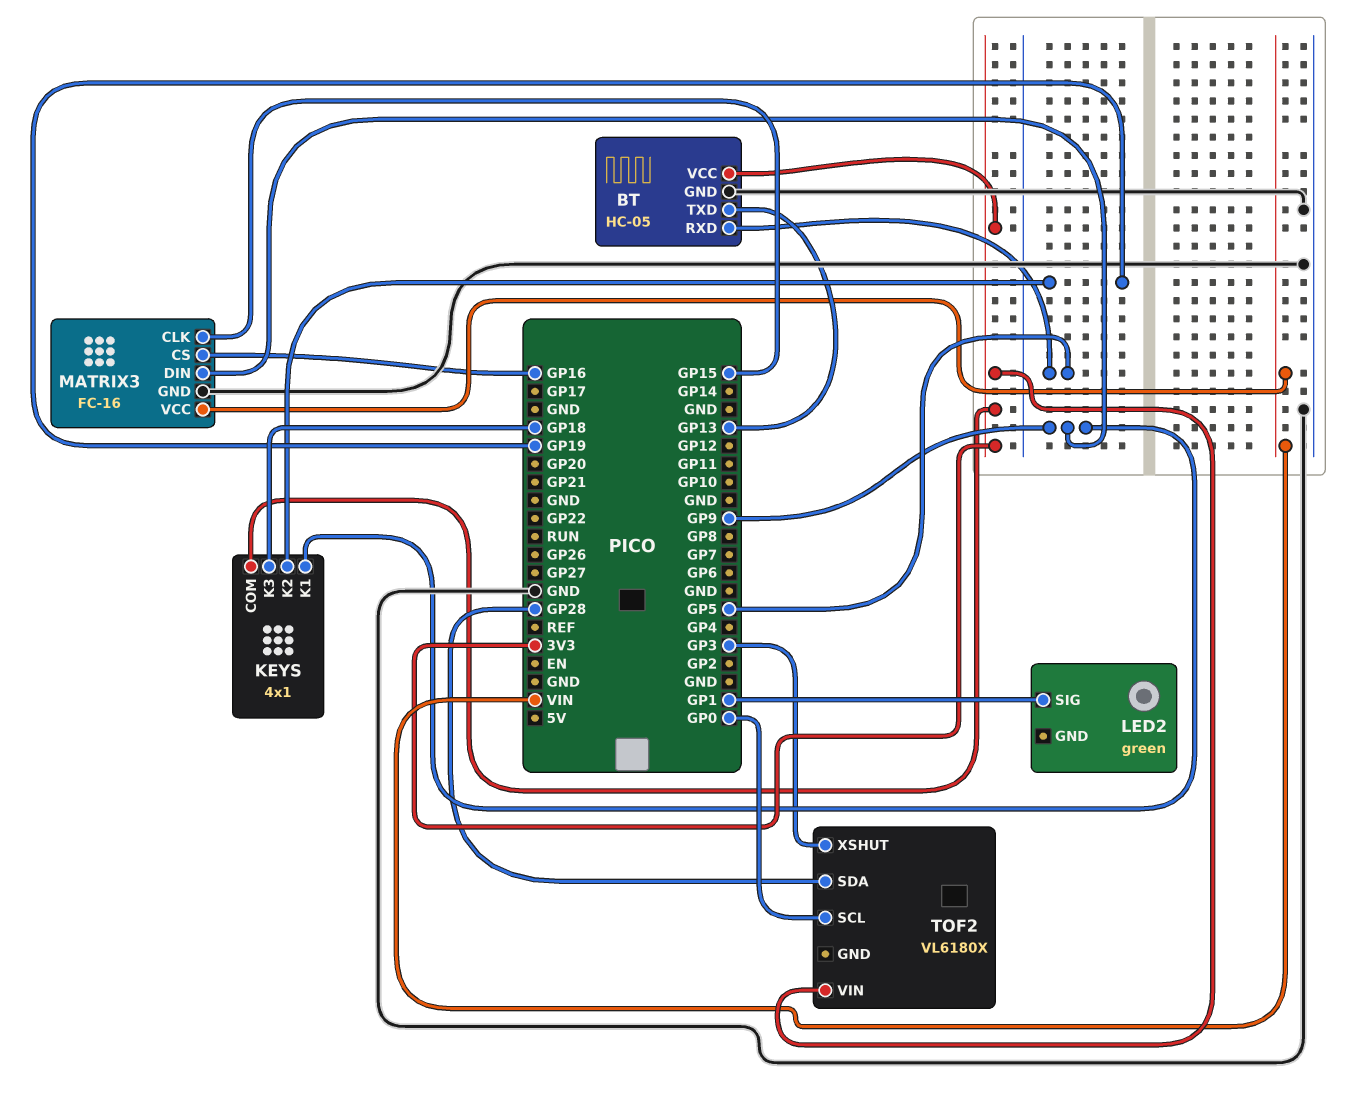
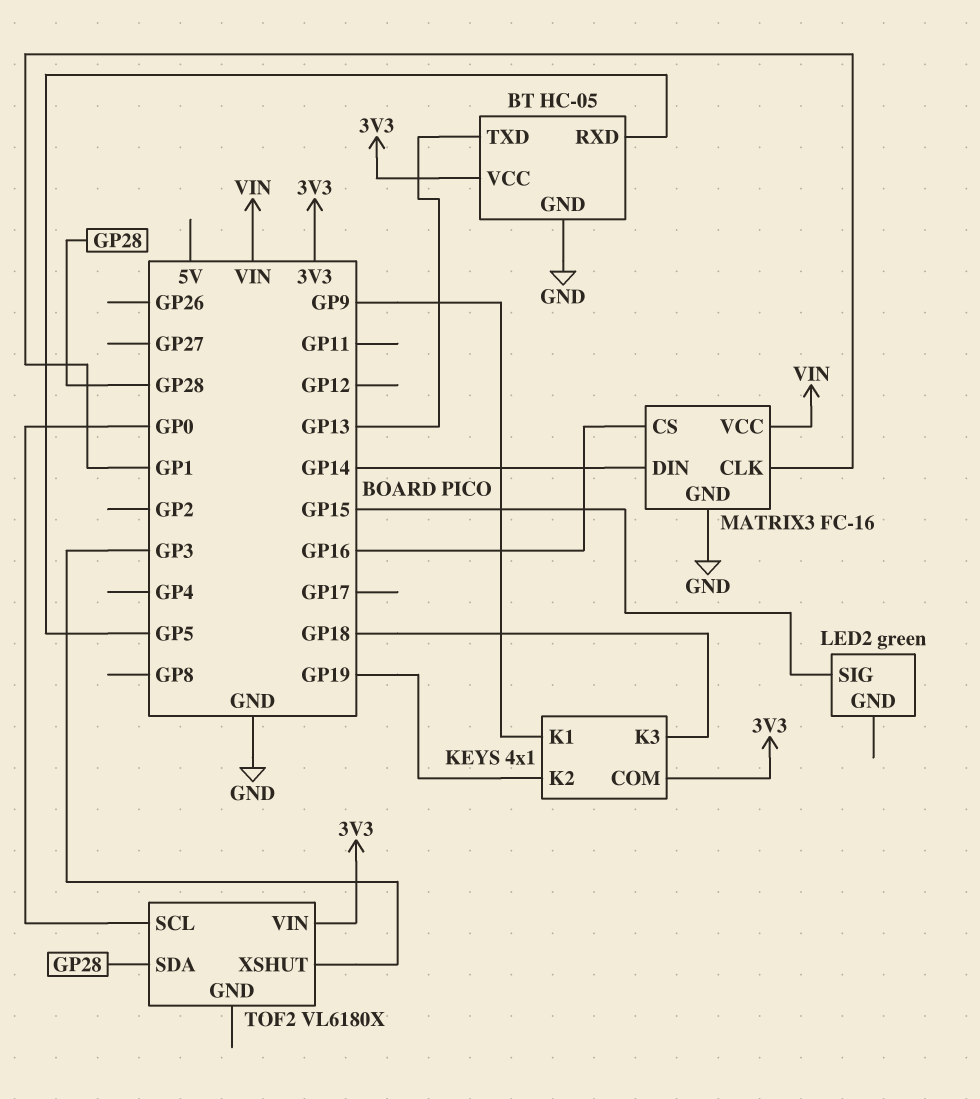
LED2 pin SIG: GP1 -> GP15
MATRIX3 pin CLK: GP15 -> GP1
MATRIX3 pin DIN: GP9 -> GP14

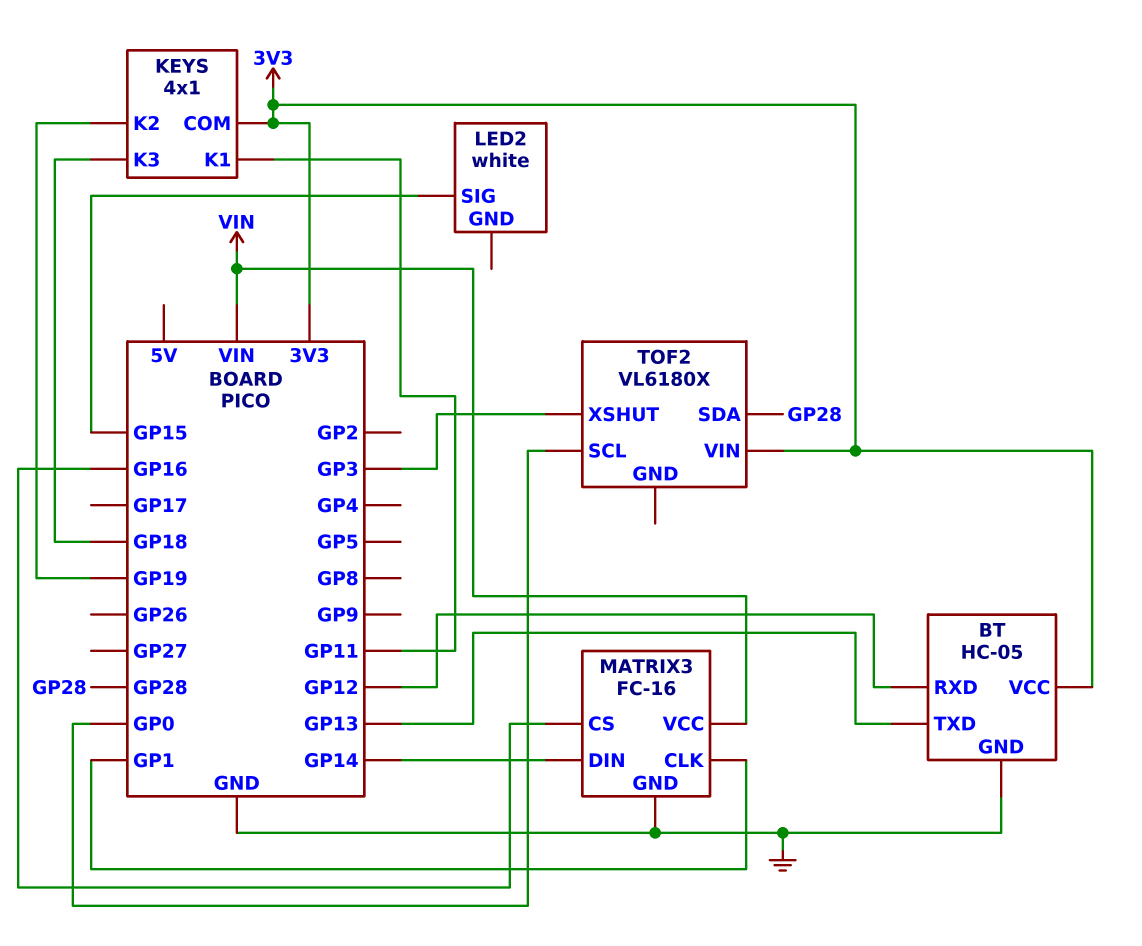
BT pin RXD: GP5 -> GP12
KEYS pin K1: GP9 -> GP11
LED2: green -> white

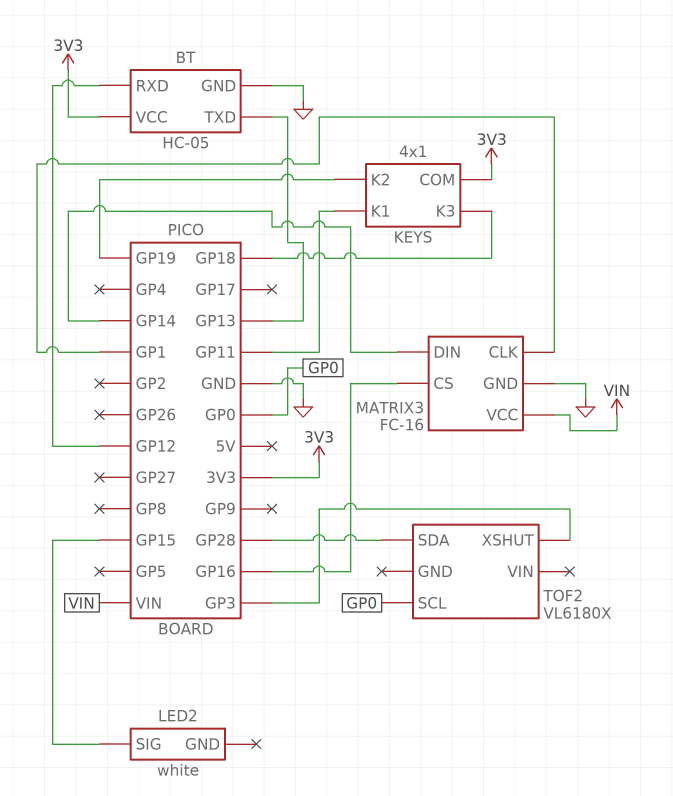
TOF2 pin VIN: 3V3 -> none

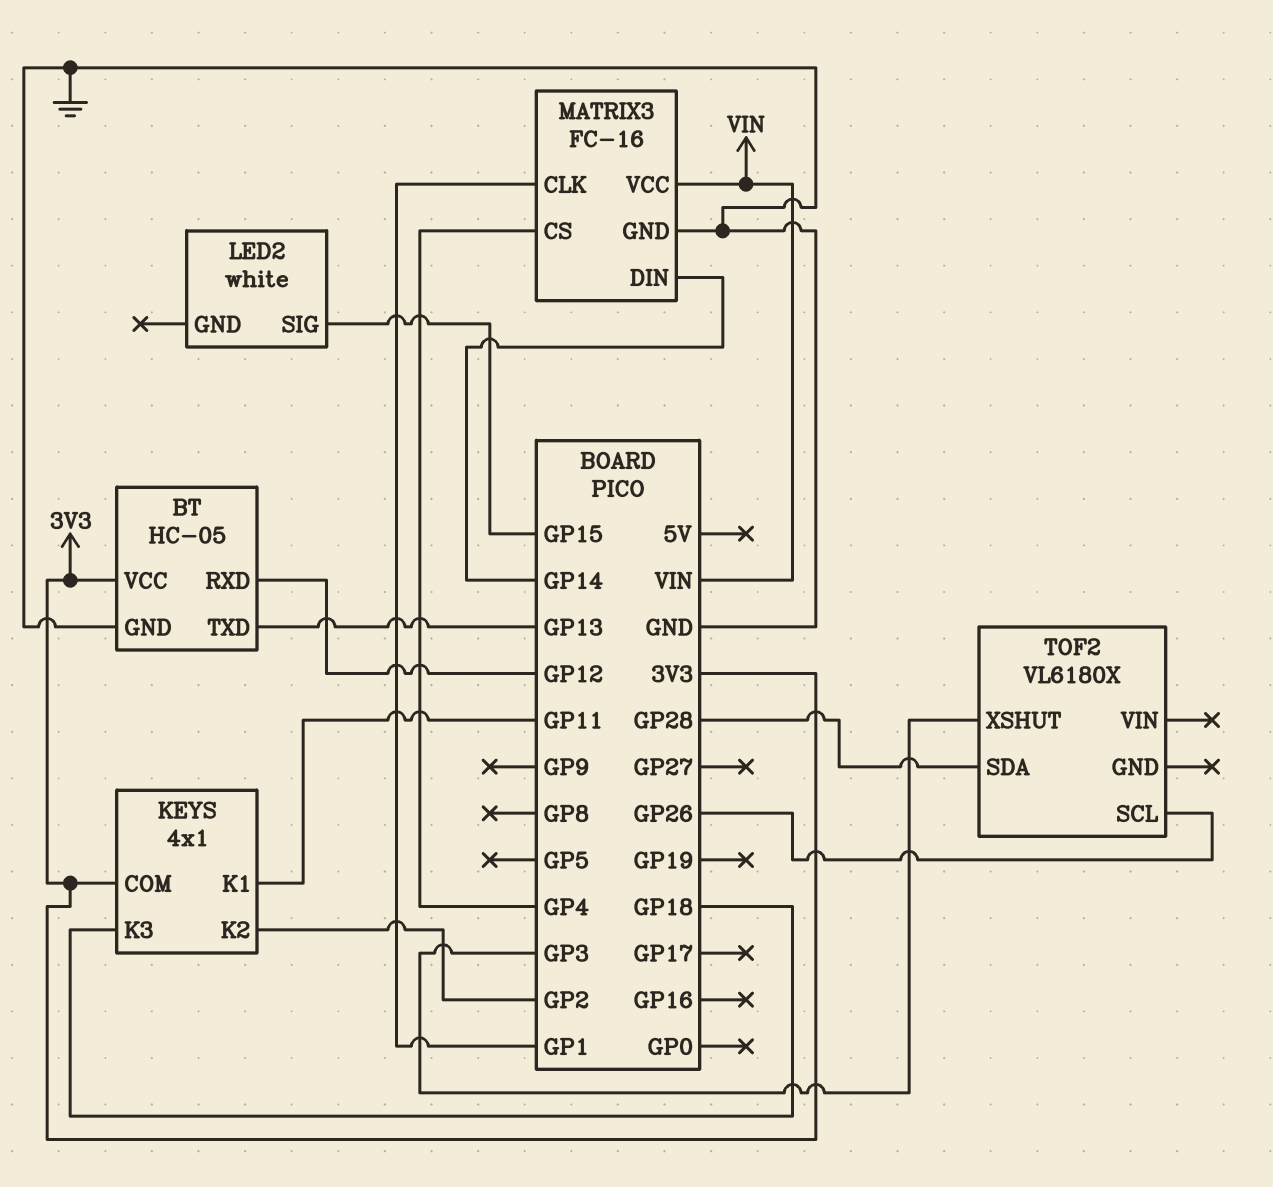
KEYS pin K2: GP19 -> GP2
MATRIX3 pin CS: GP16 -> GP4
TOF2 pin SCL: GP0 -> GP26

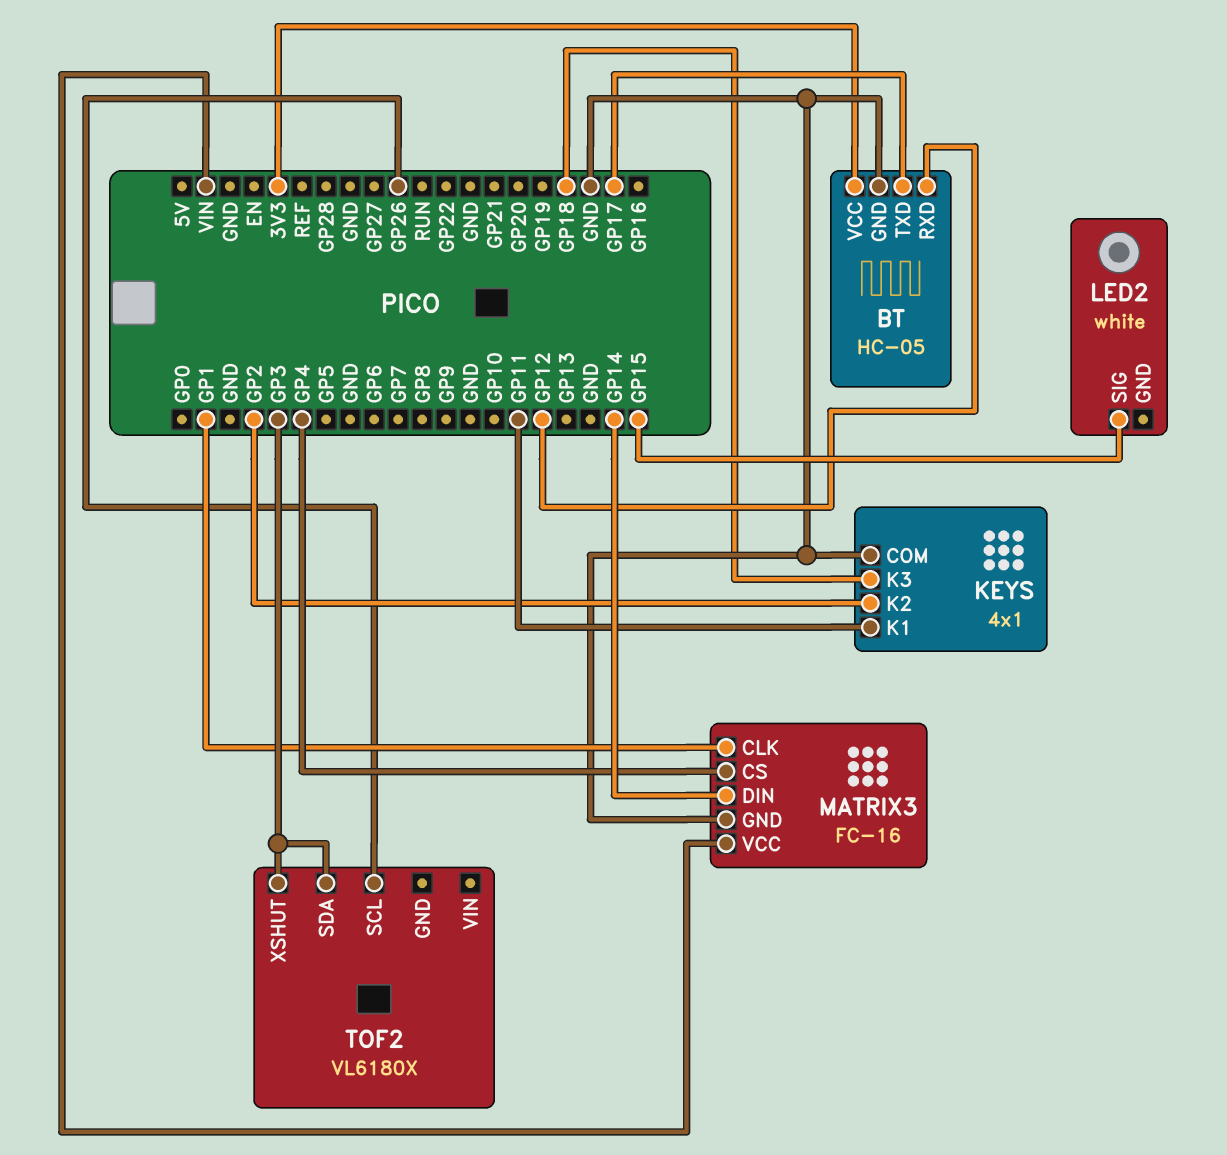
BT pin TXD: GP13 -> GP17
KEYS pin COM: 3V3 -> GND
TOF2 pin SDA: GP28 -> GP3

